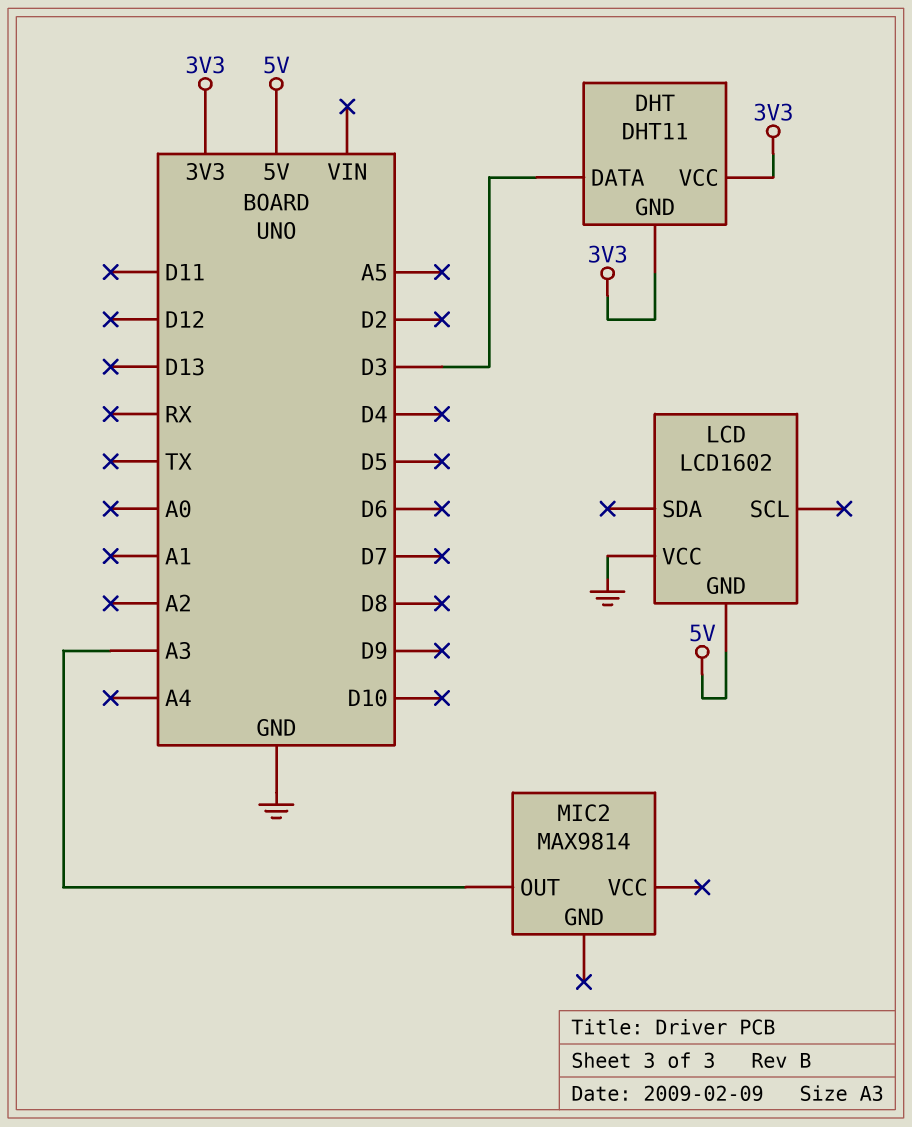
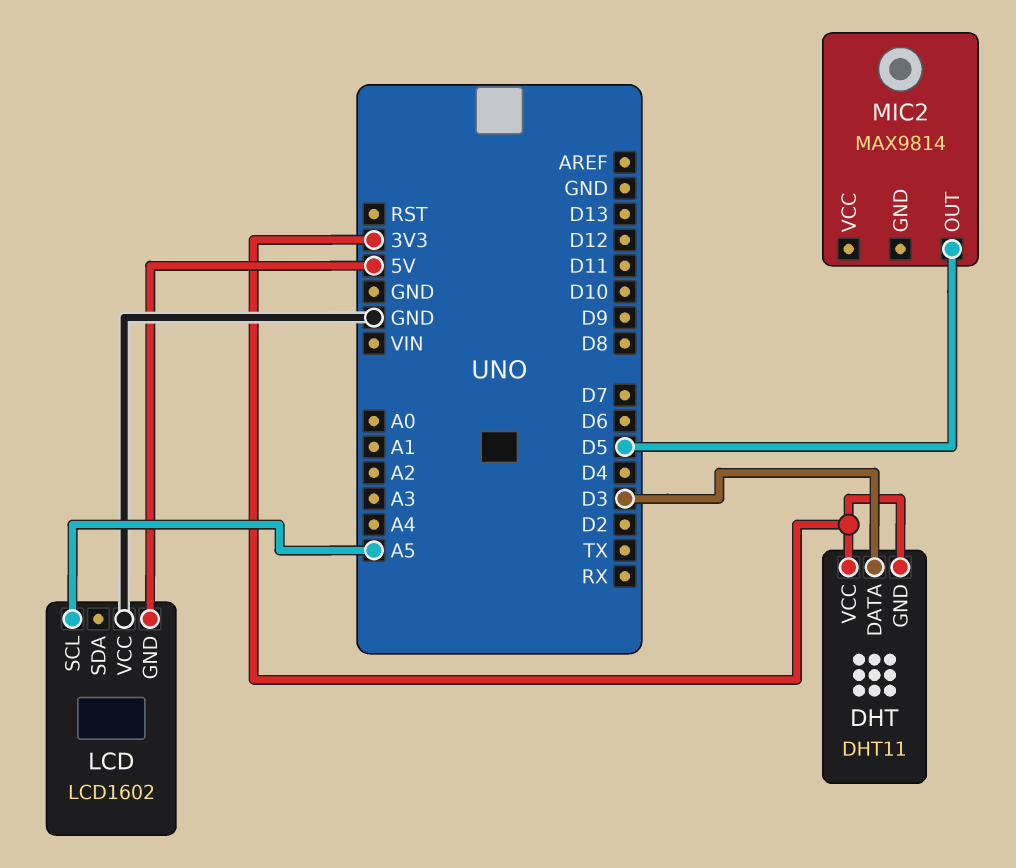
LCD pin SCL: none -> A5
MIC2 pin OUT: A3 -> D5

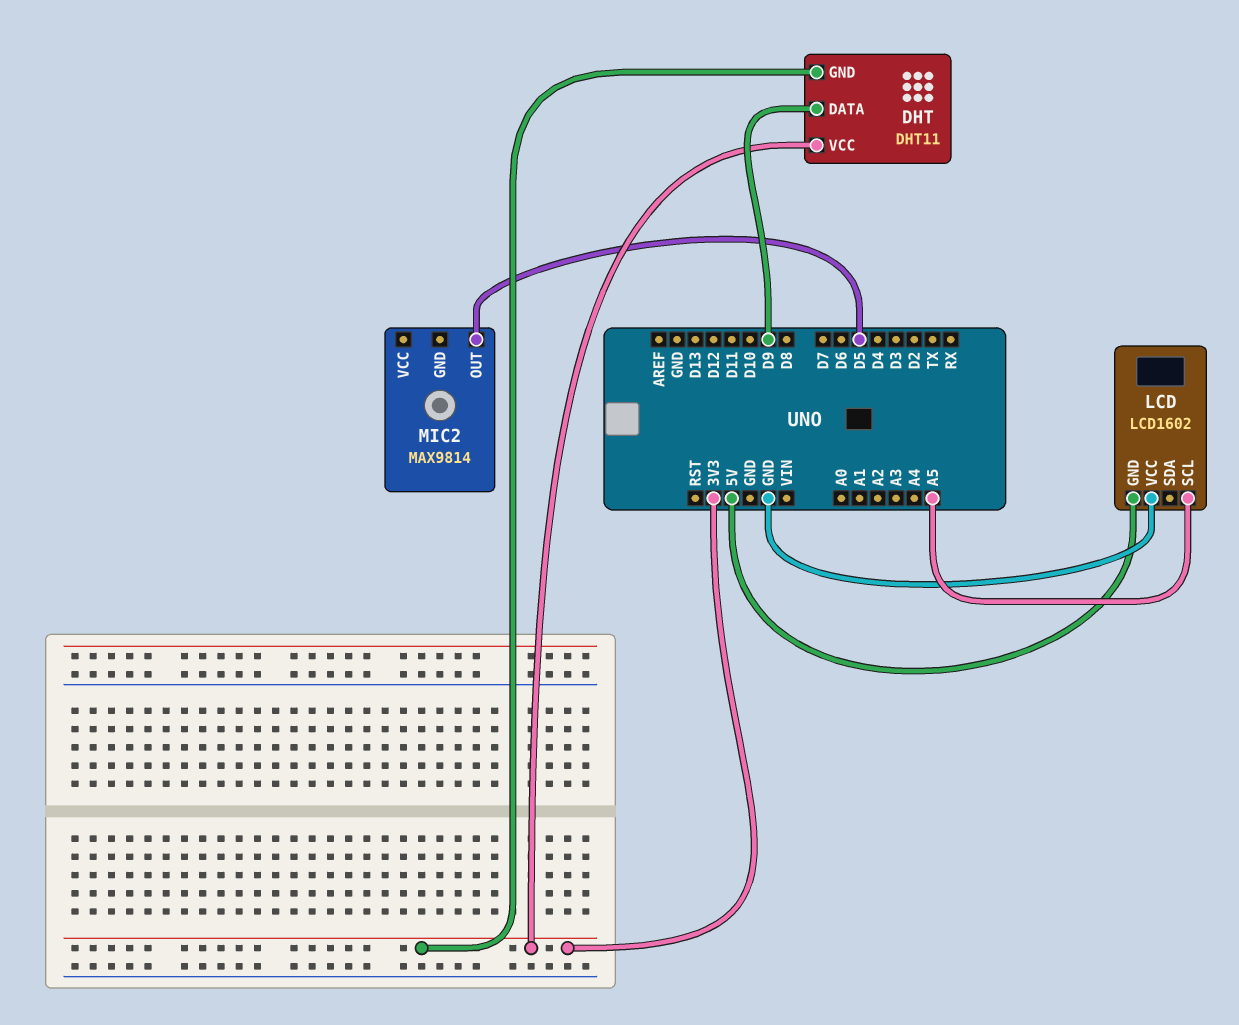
DHT pin DATA: D3 -> D9

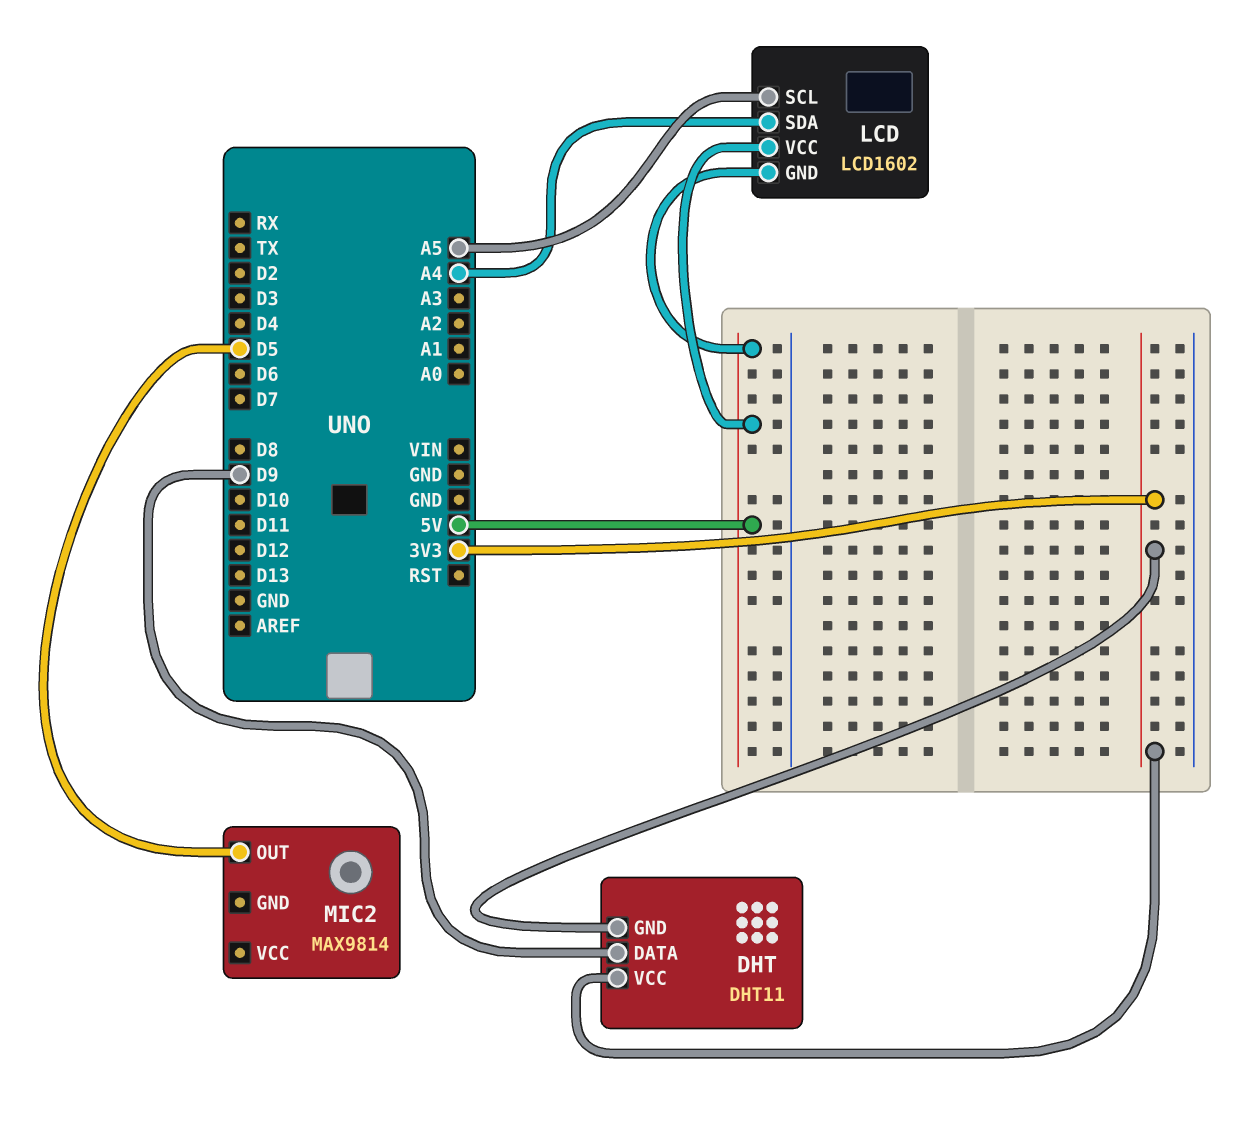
LCD pin SDA: none -> A4
LCD pin VCC: GND -> 5V

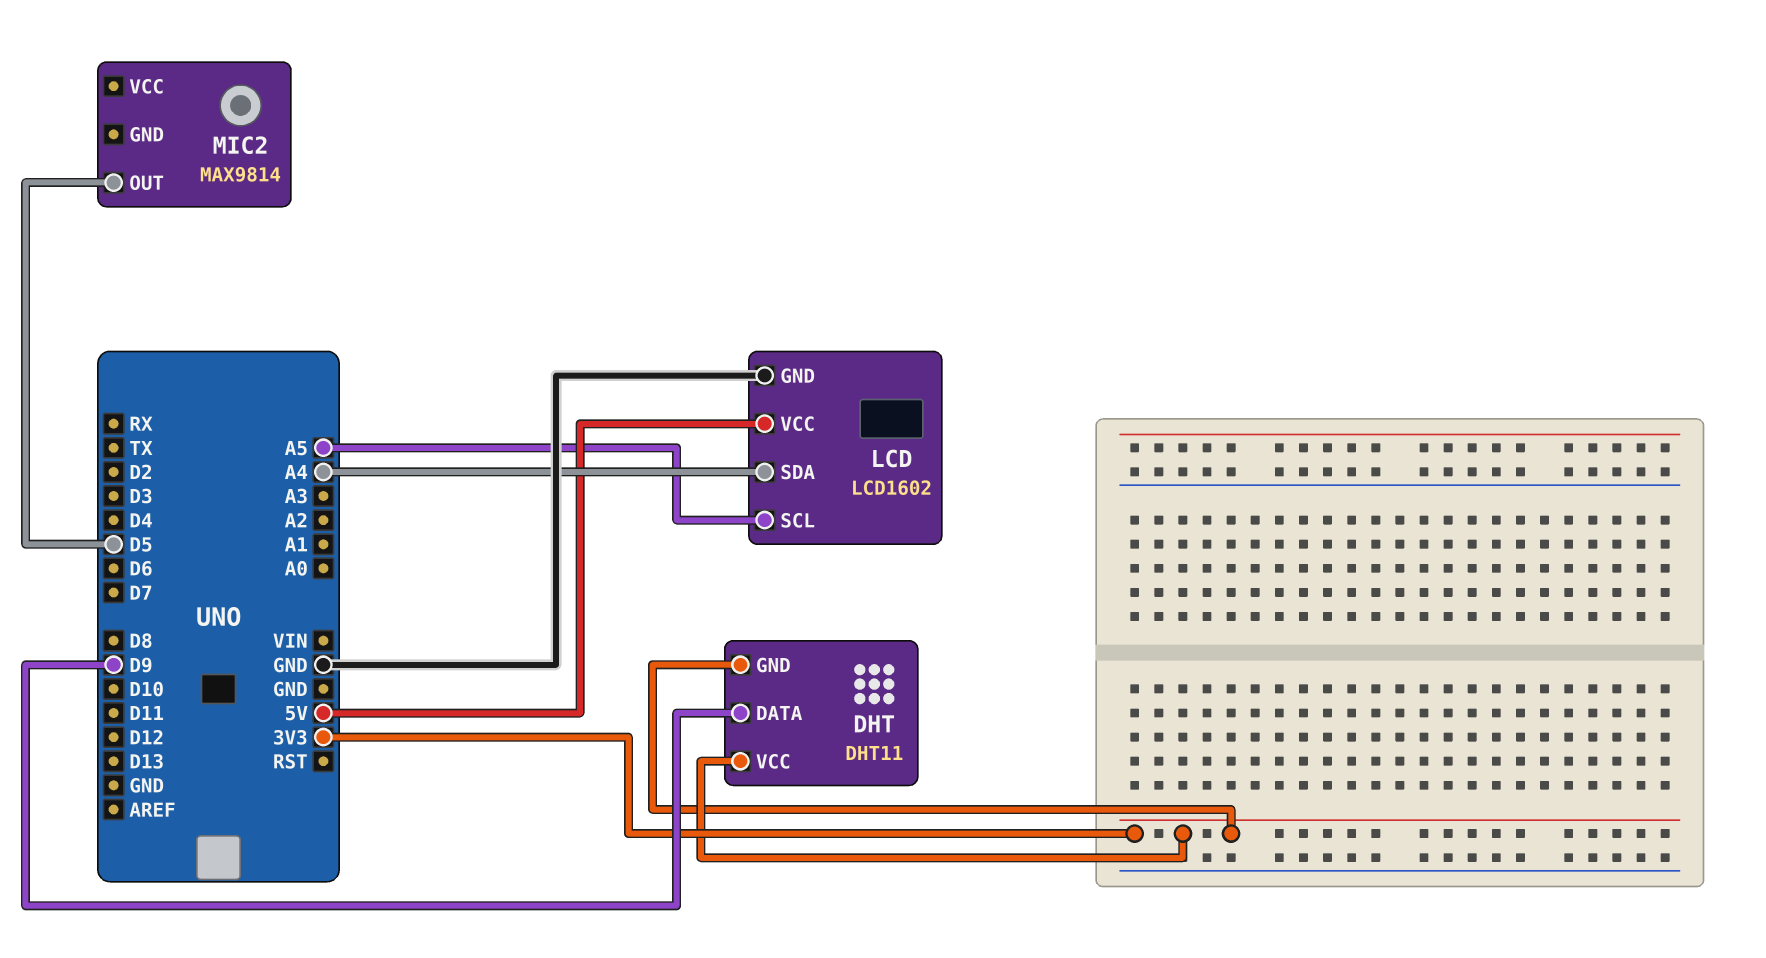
LCD pin GND: 5V -> GND

